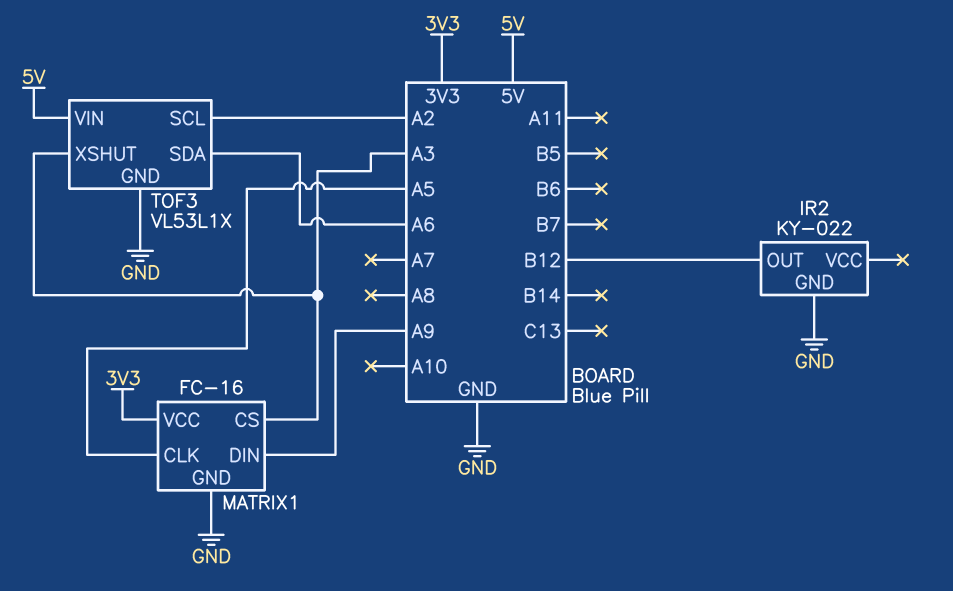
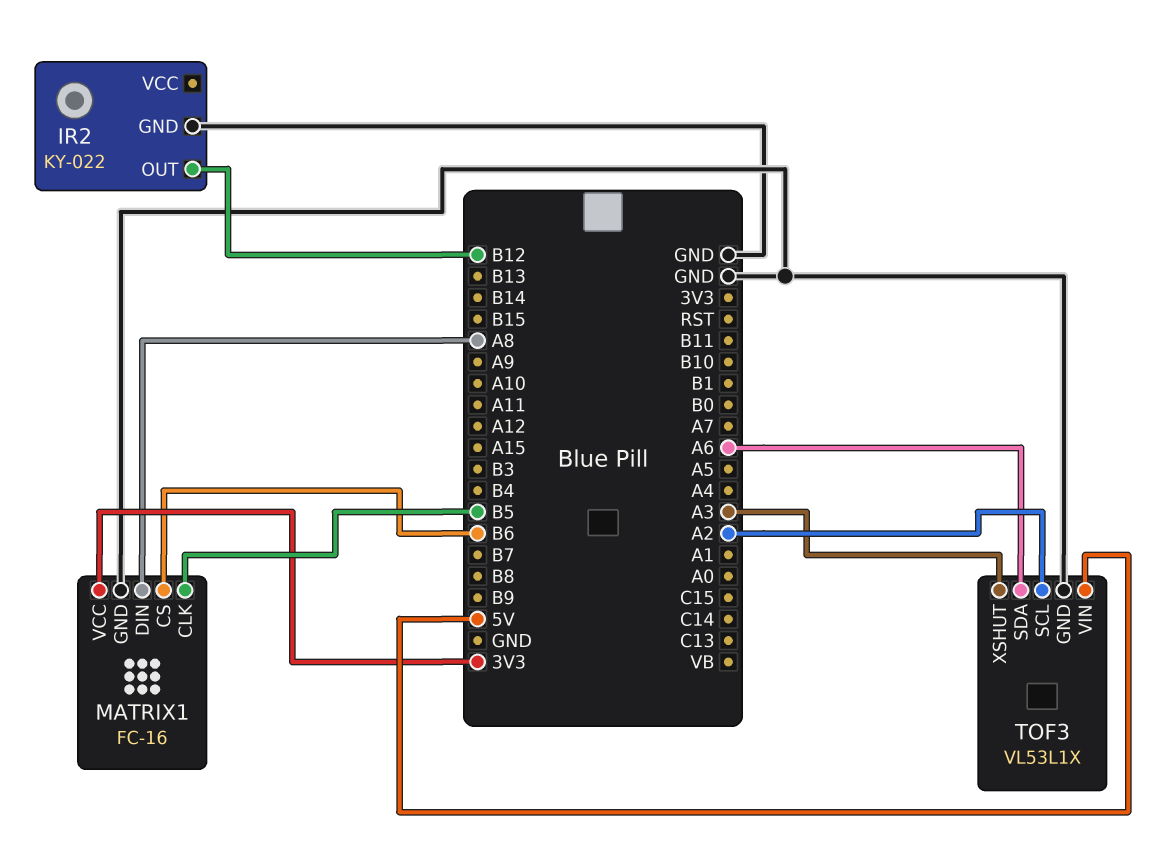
MATRIX1 pin CLK: A5 -> B5
MATRIX1 pin CS: A3 -> B6
MATRIX1 pin DIN: A9 -> A8

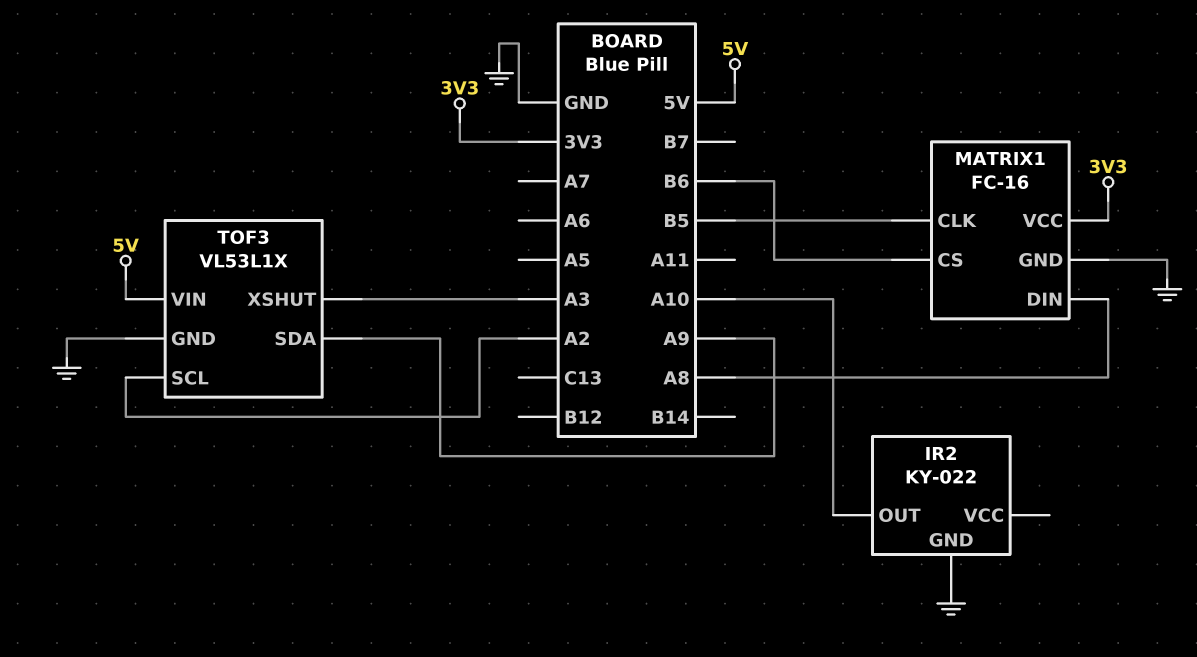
IR2 pin OUT: B12 -> A10
TOF3 pin SDA: A6 -> A9

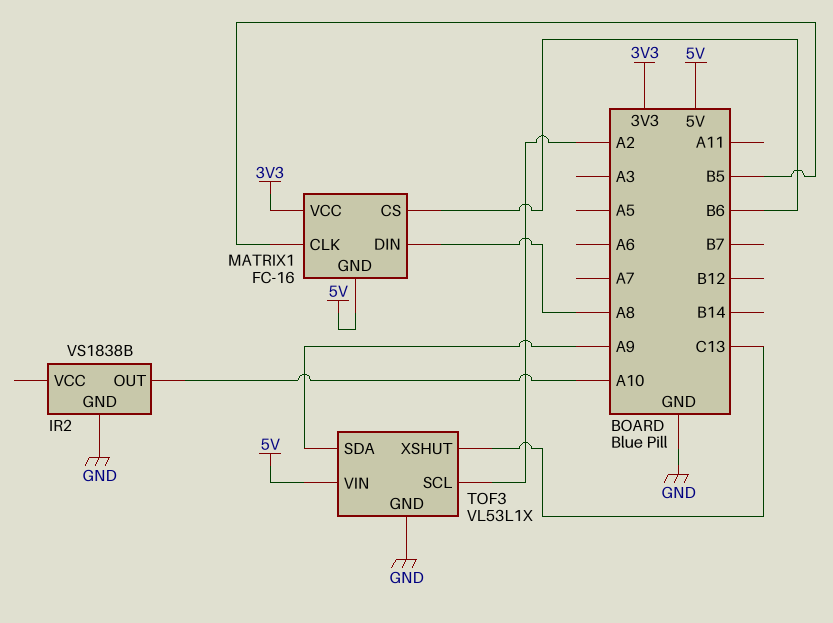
IR2: KY-022 -> VS1838B
MATRIX1 pin GND: GND -> 5V
TOF3 pin XSHUT: A3 -> C13

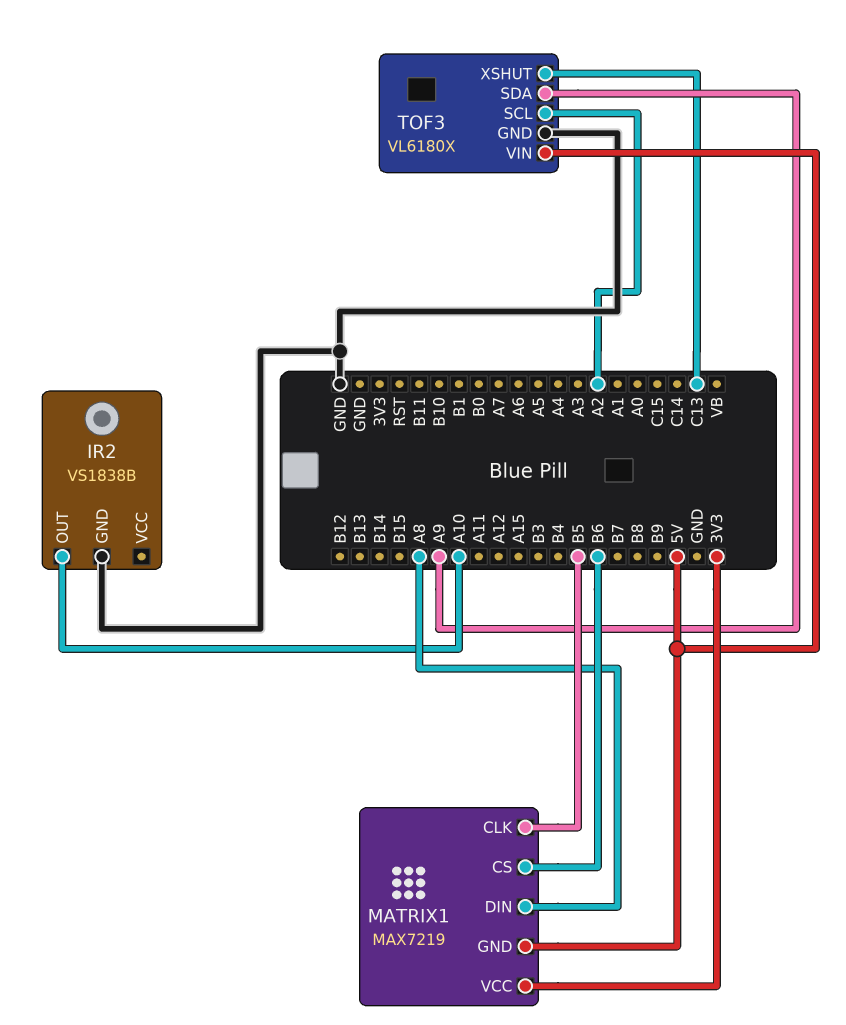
MATRIX1: FC-16 -> MAX7219
TOF3: VL53L1X -> VL6180X

